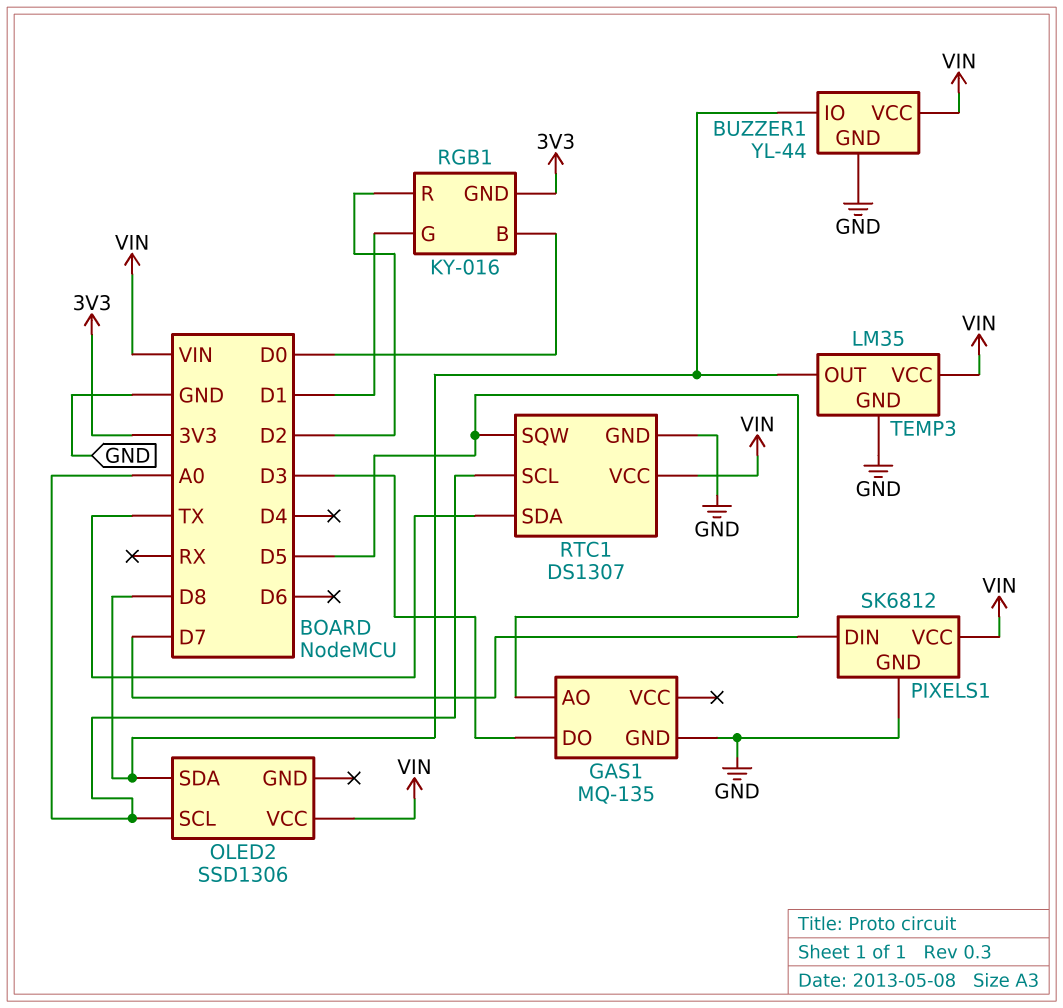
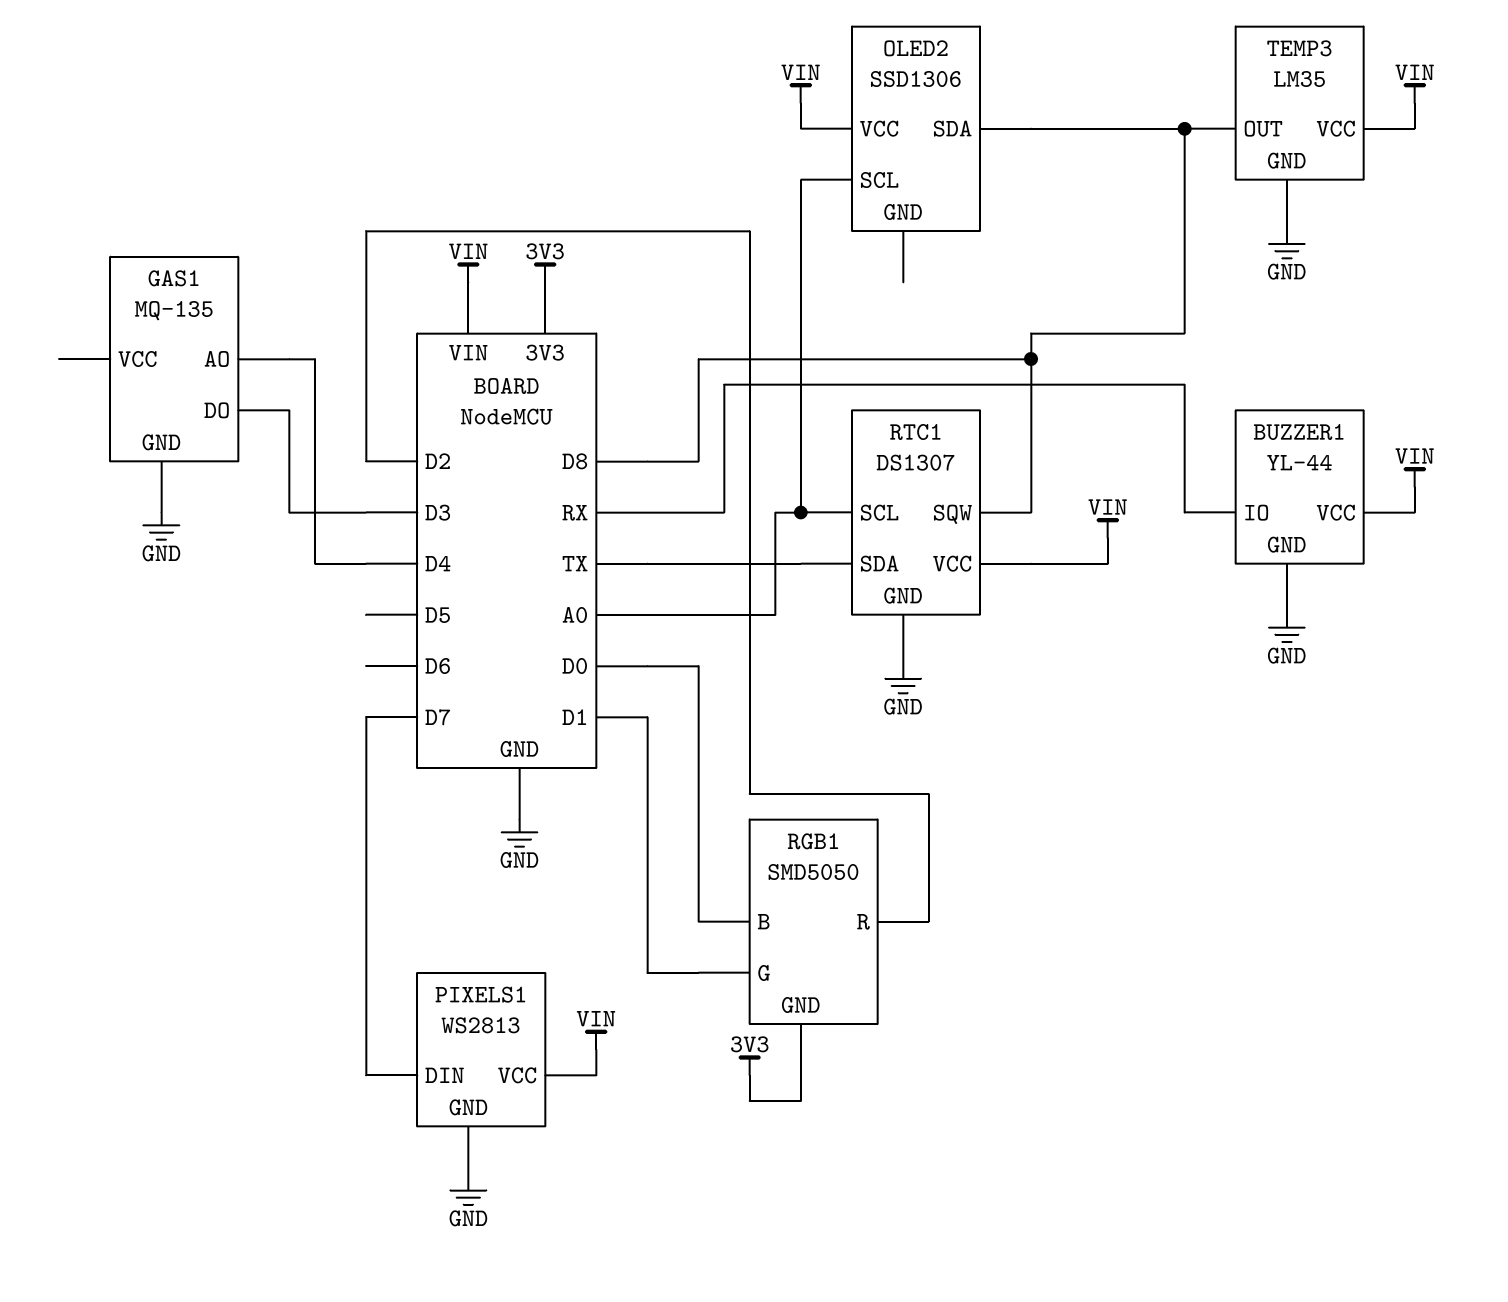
BUZZER1 pin IO: D8 -> RX
GAS1 pin AO: D5 -> D4
PIXELS1: SK6812 -> WS2813
RGB1: KY-016 -> SMD5050
RTC1 pin SQW: D5 -> D8

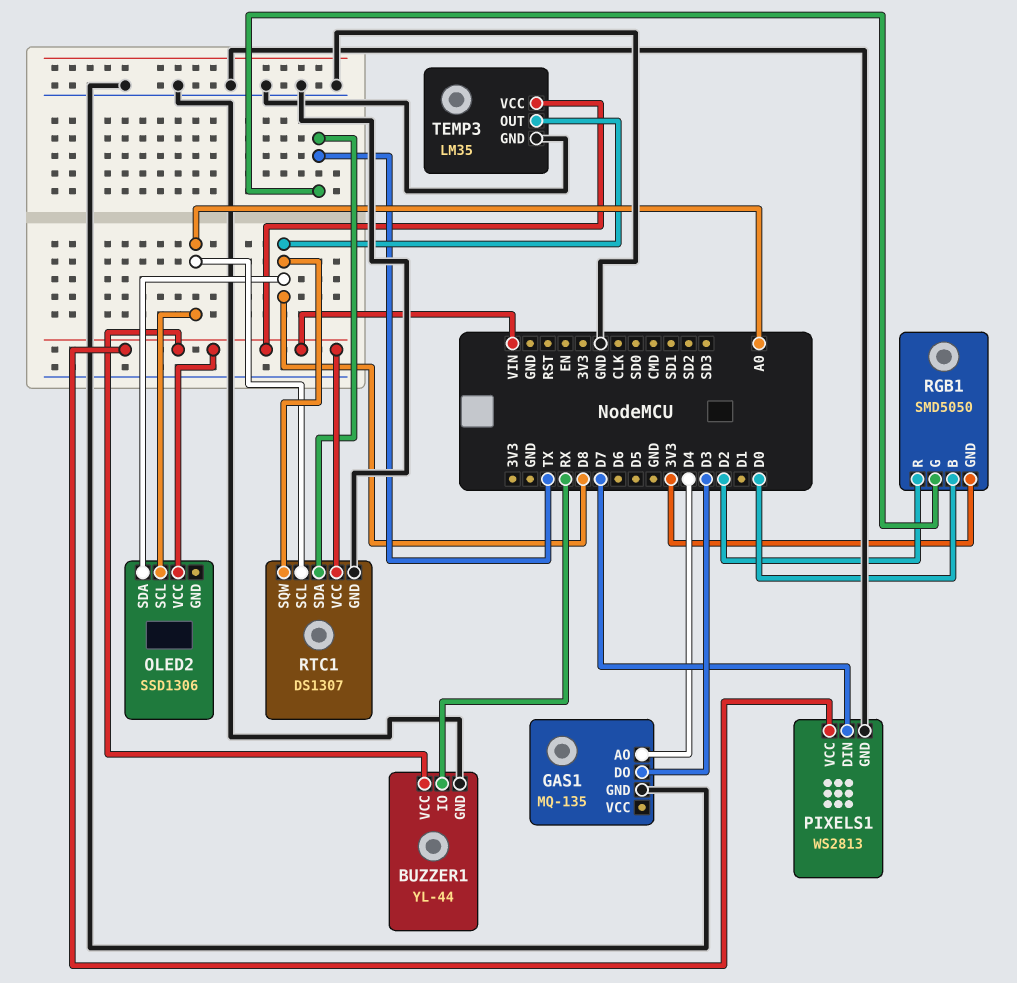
RGB1 pin G: D1 -> TX

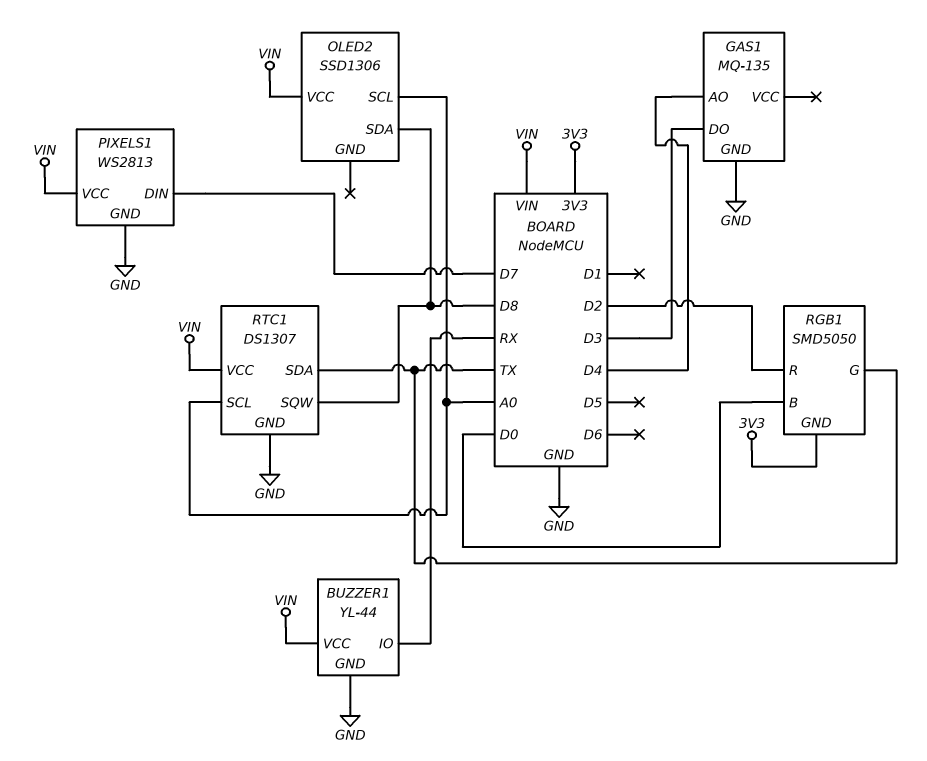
TEMP3: LM35 -> none
TEMP3 pin GND: GND -> none
TEMP3 pin OUT: D8 -> none
TEMP3 pin VCC: VIN -> none

